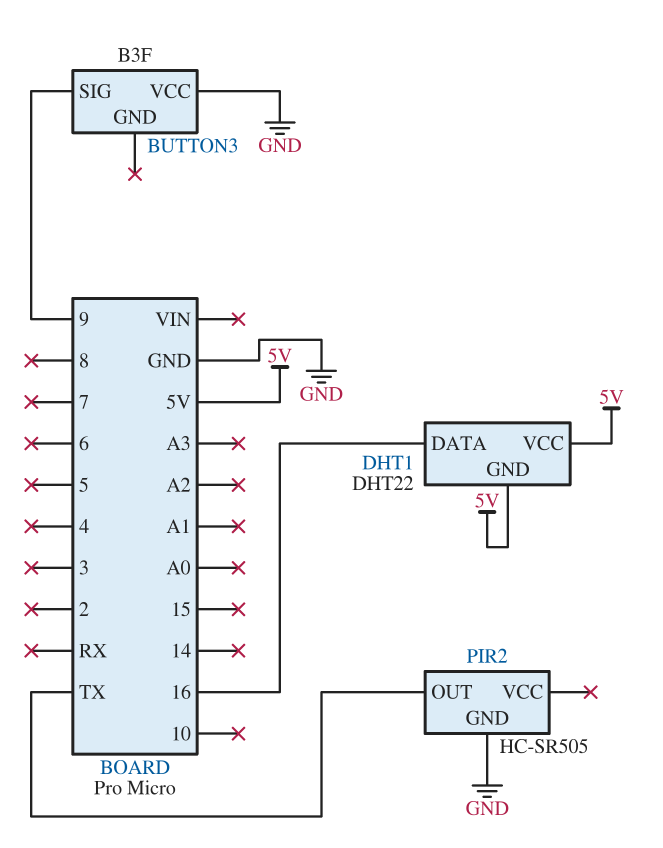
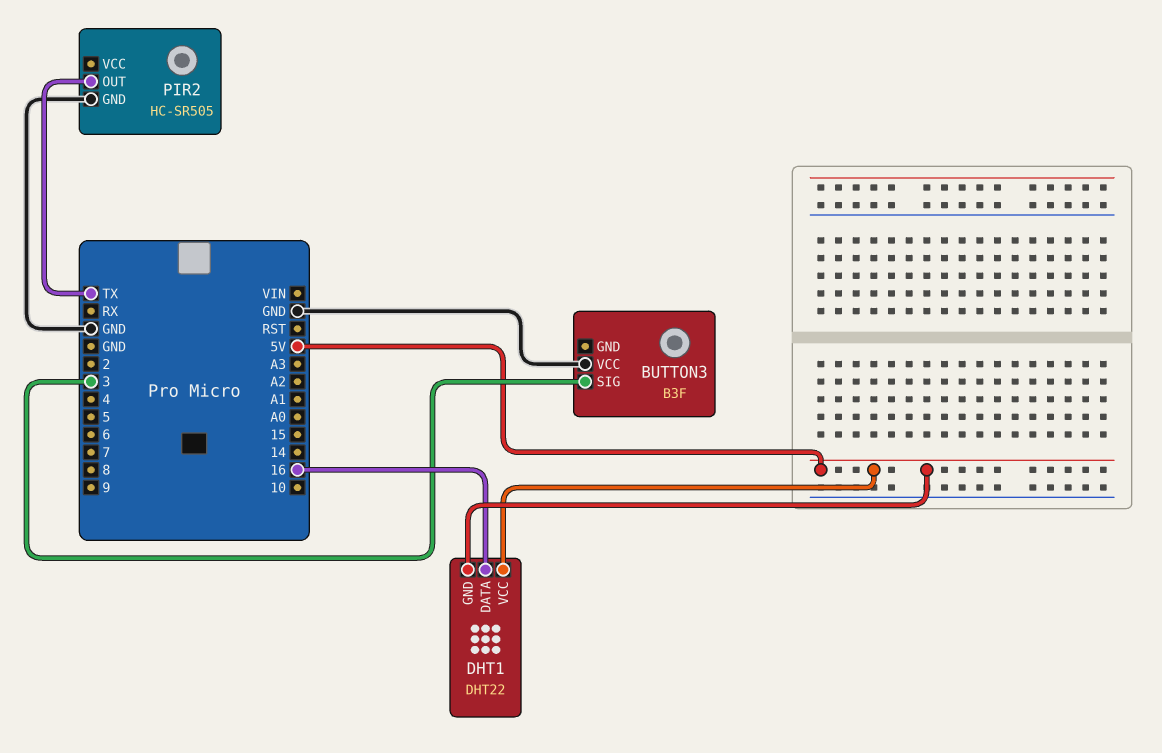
BUTTON3 pin SIG: 9 -> 3

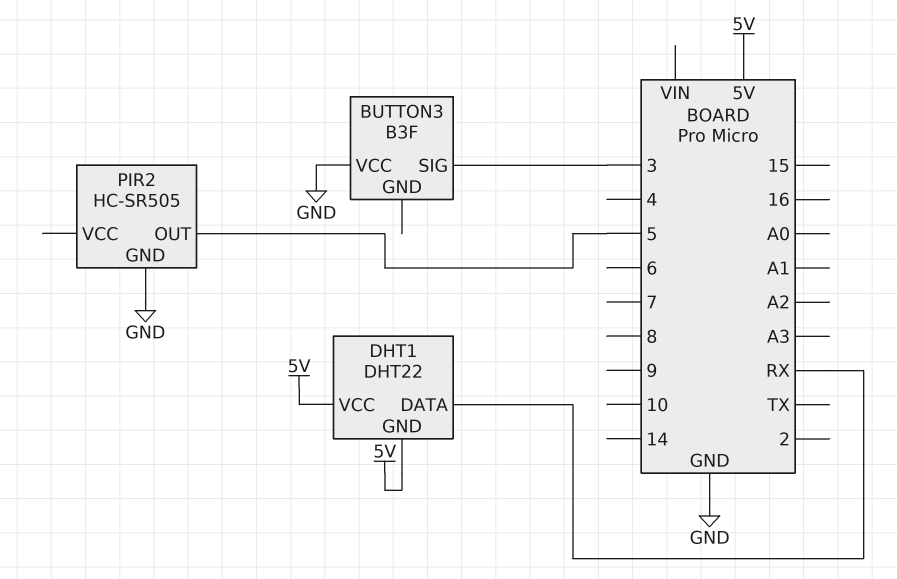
DHT1 pin DATA: 16 -> RX
PIR2 pin OUT: TX -> 5

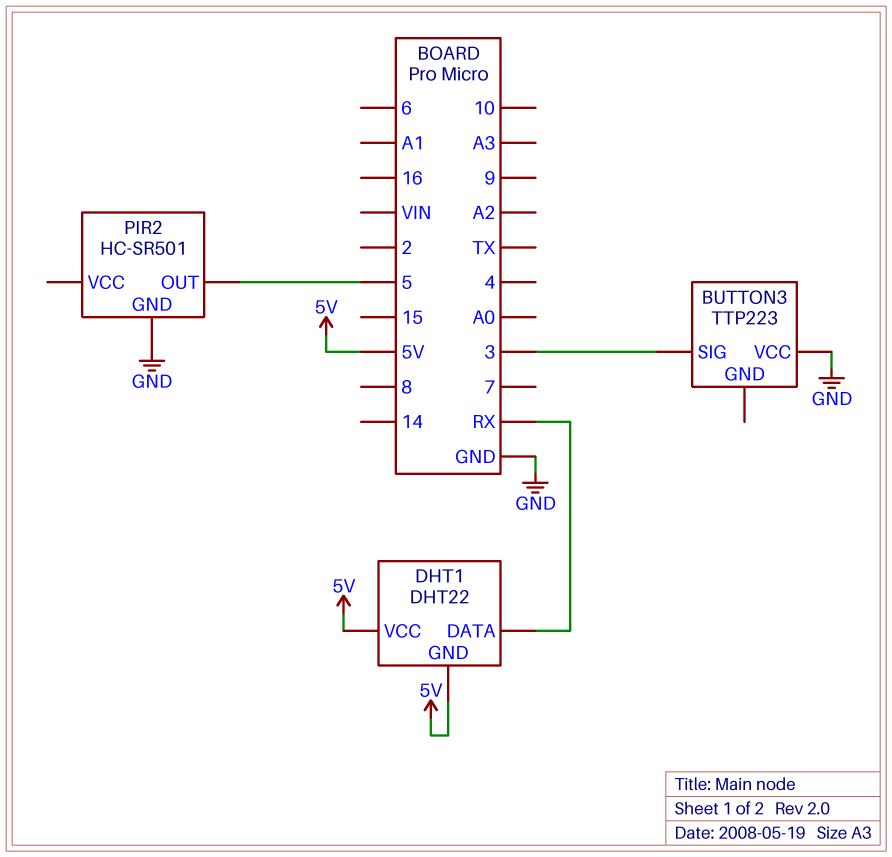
BUTTON3: B3F -> TTP223
PIR2: HC-SR505 -> HC-SR501

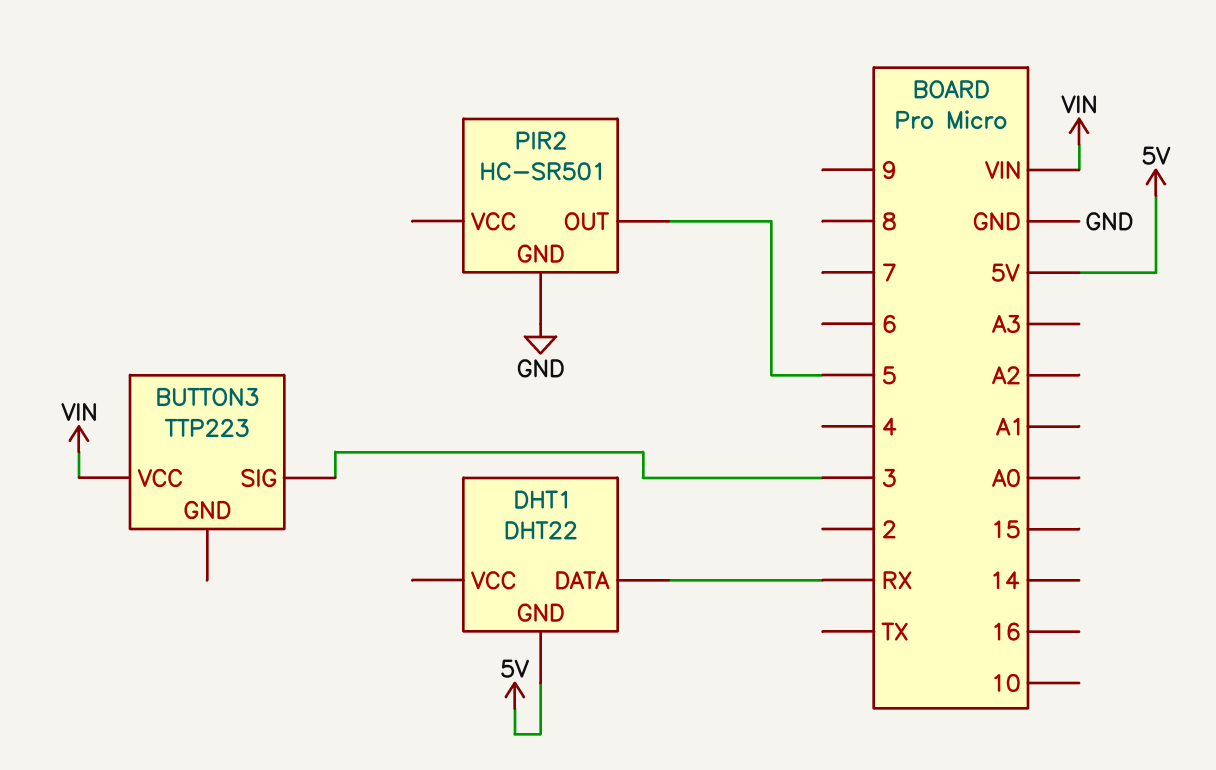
BUTTON3 pin VCC: GND -> VIN
DHT1 pin VCC: 5V -> none

